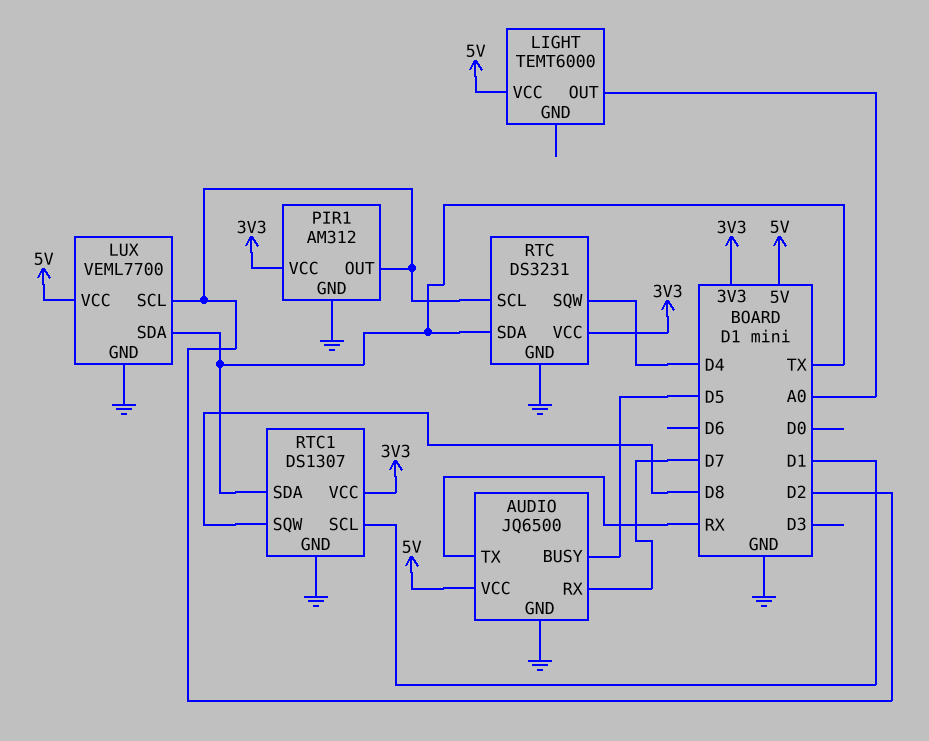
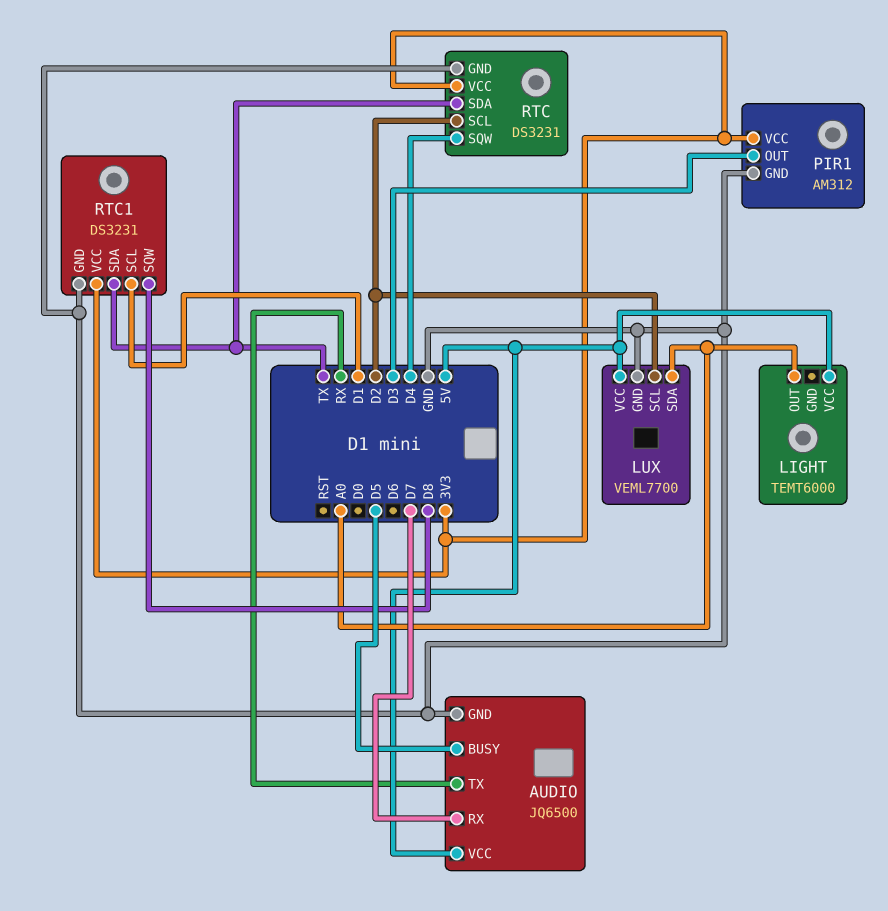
LUX pin SDA: TX -> A0
PIR1 pin OUT: D2 -> D3
RTC1: DS1307 -> DS3231

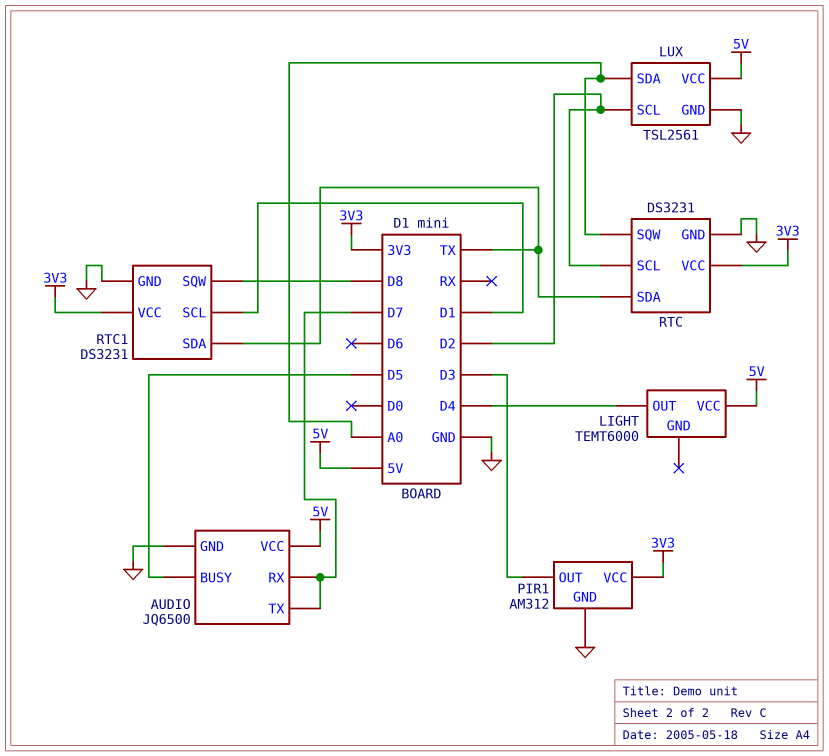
AUDIO pin TX: RX -> D7
LIGHT pin OUT: A0 -> D4
LUX: VEML7700 -> TSL2561
RTC pin SQW: D4 -> A0

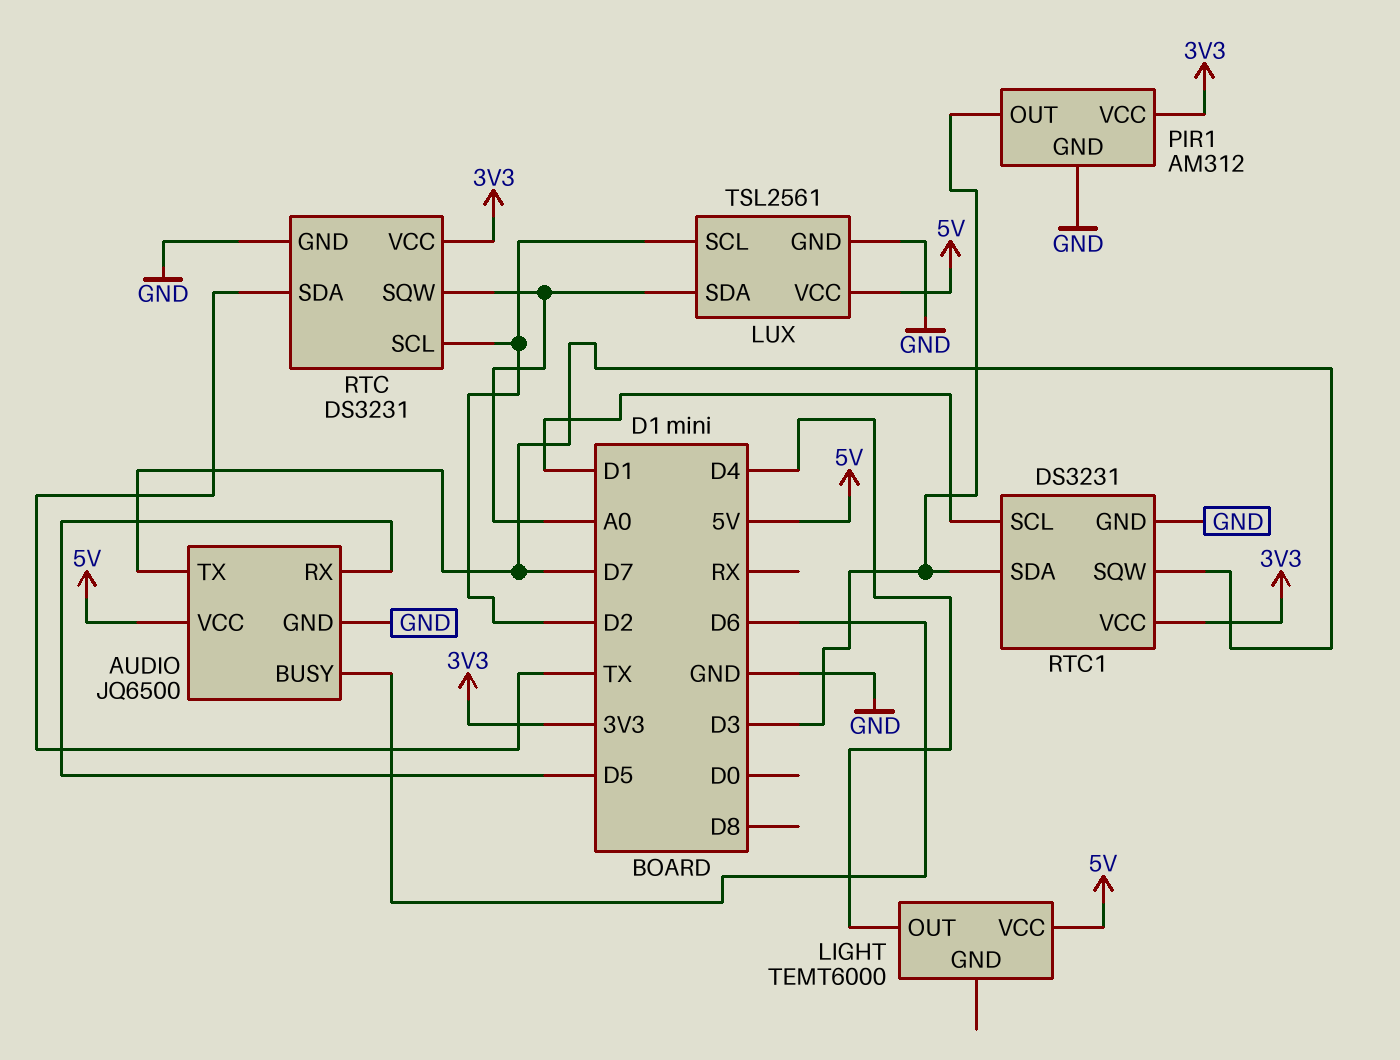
AUDIO pin BUSY: D5 -> D6
AUDIO pin RX: D7 -> D5
RTC1 pin SDA: TX -> D3
RTC1 pin SQW: D8 -> D7

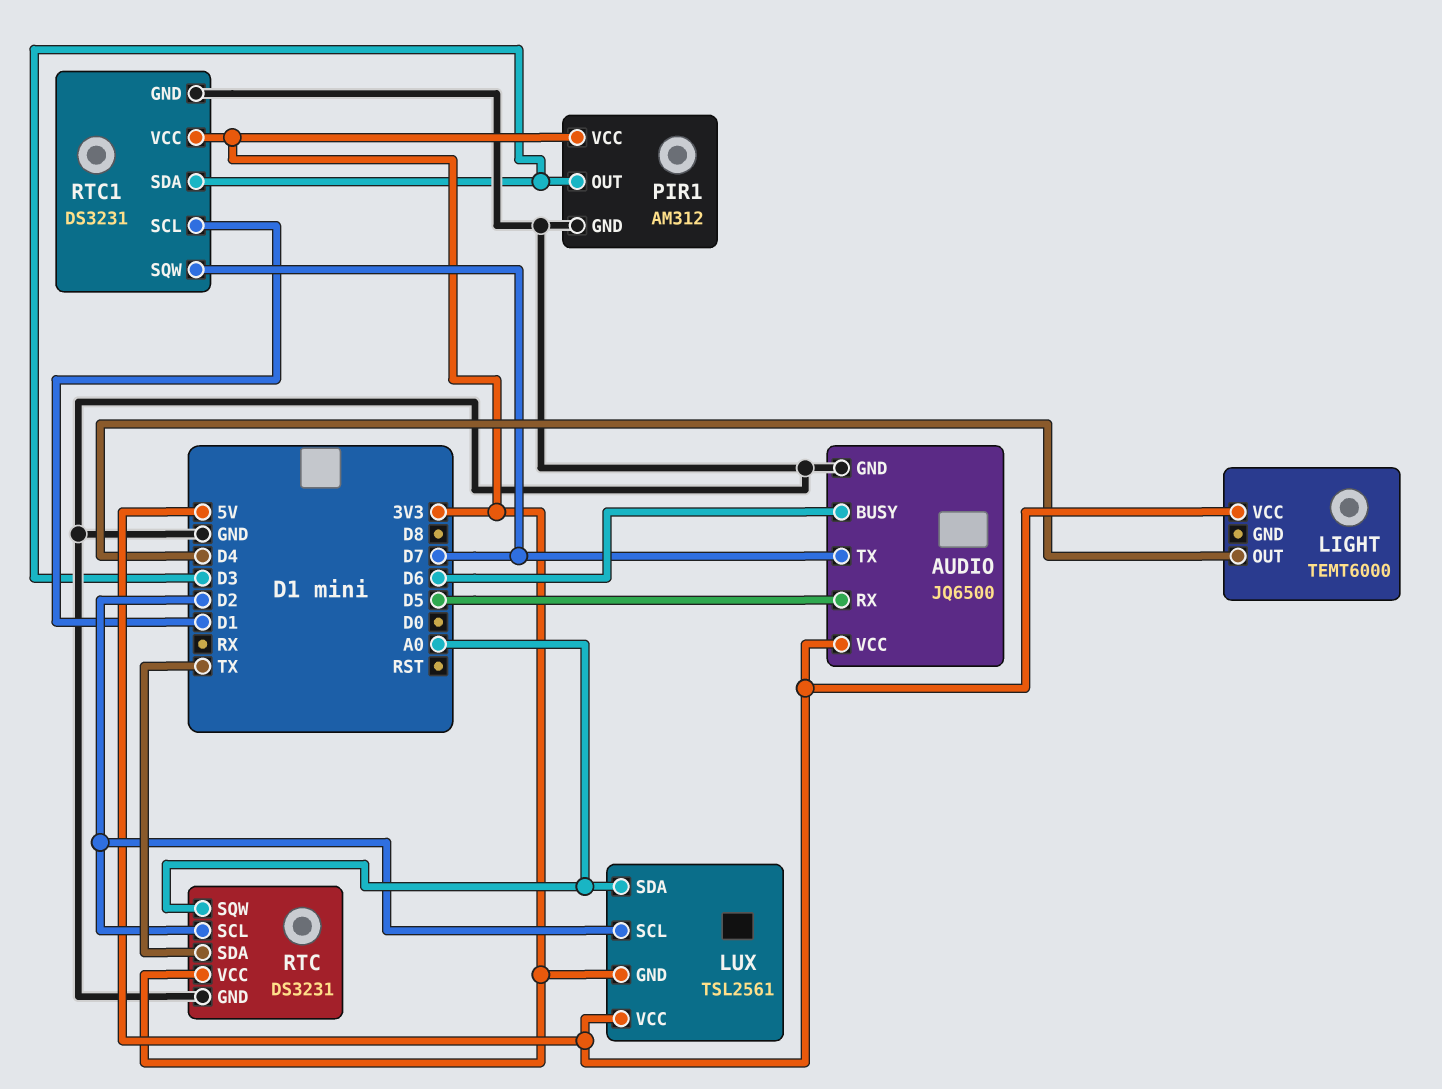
LUX pin GND: GND -> 3V3

